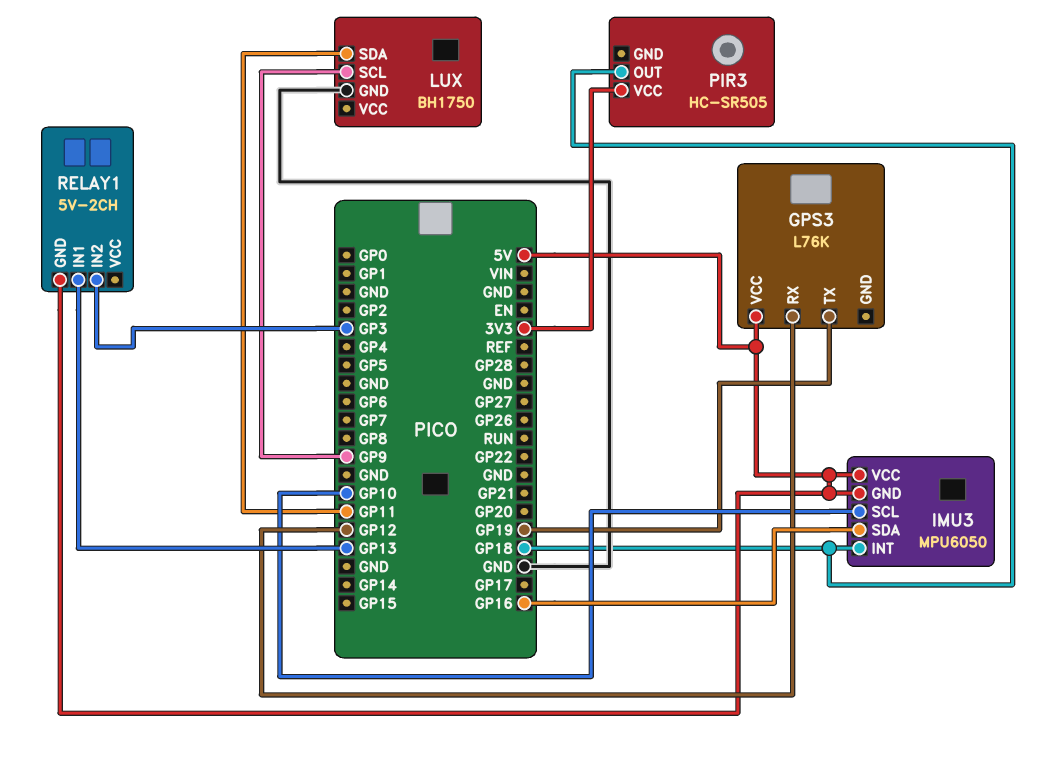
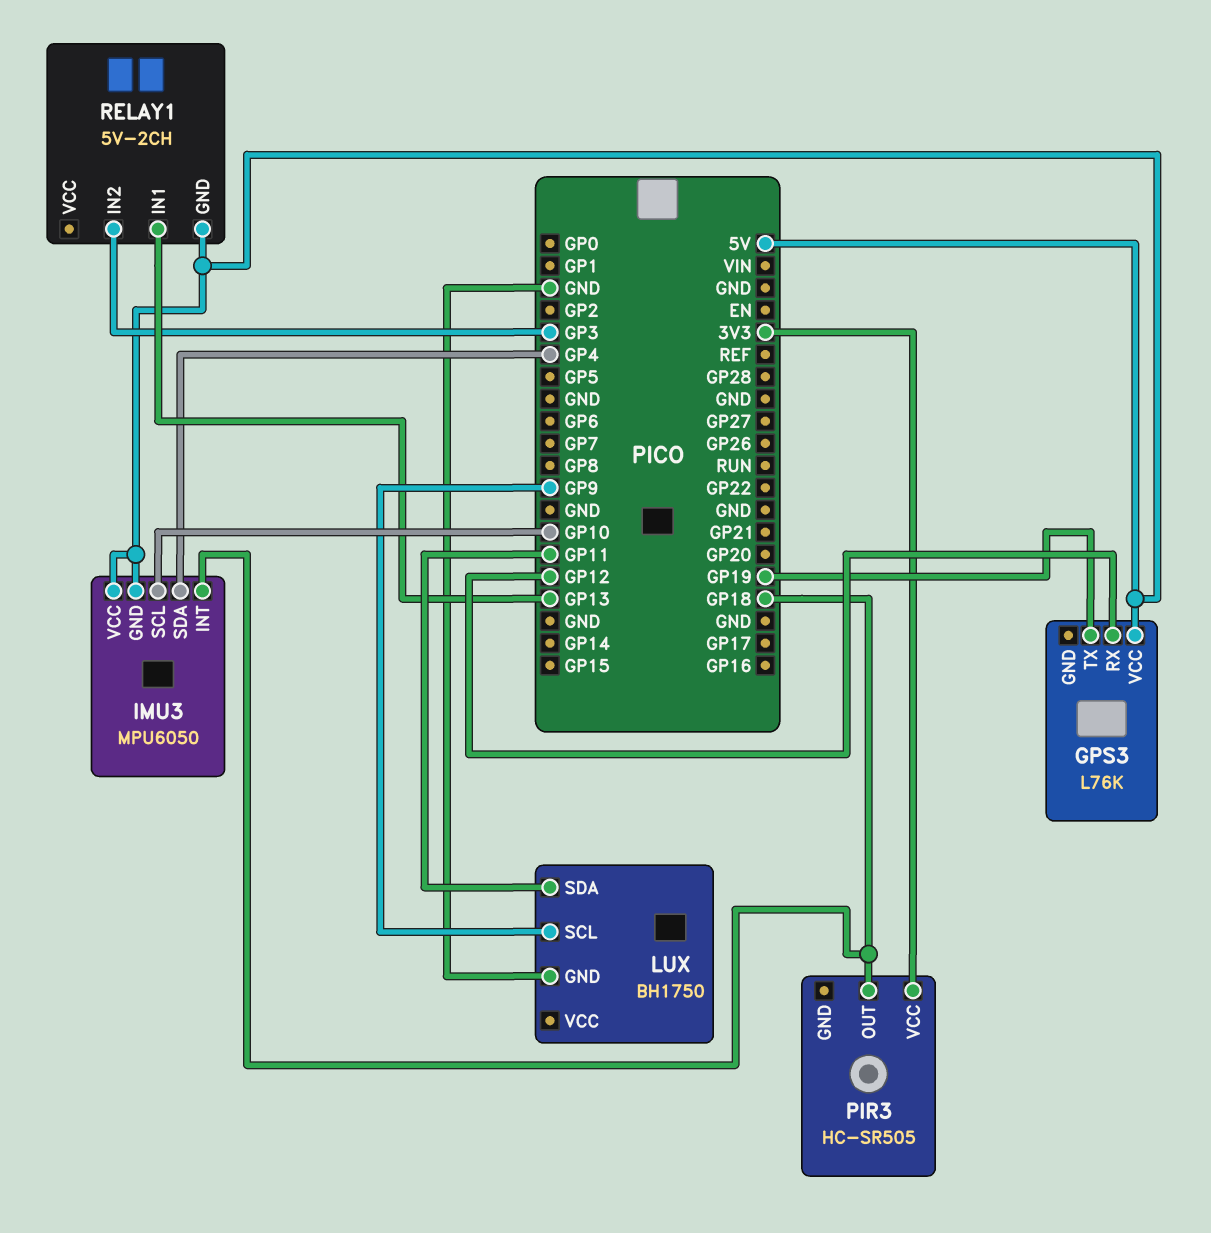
IMU3 pin SDA: GP16 -> GP4

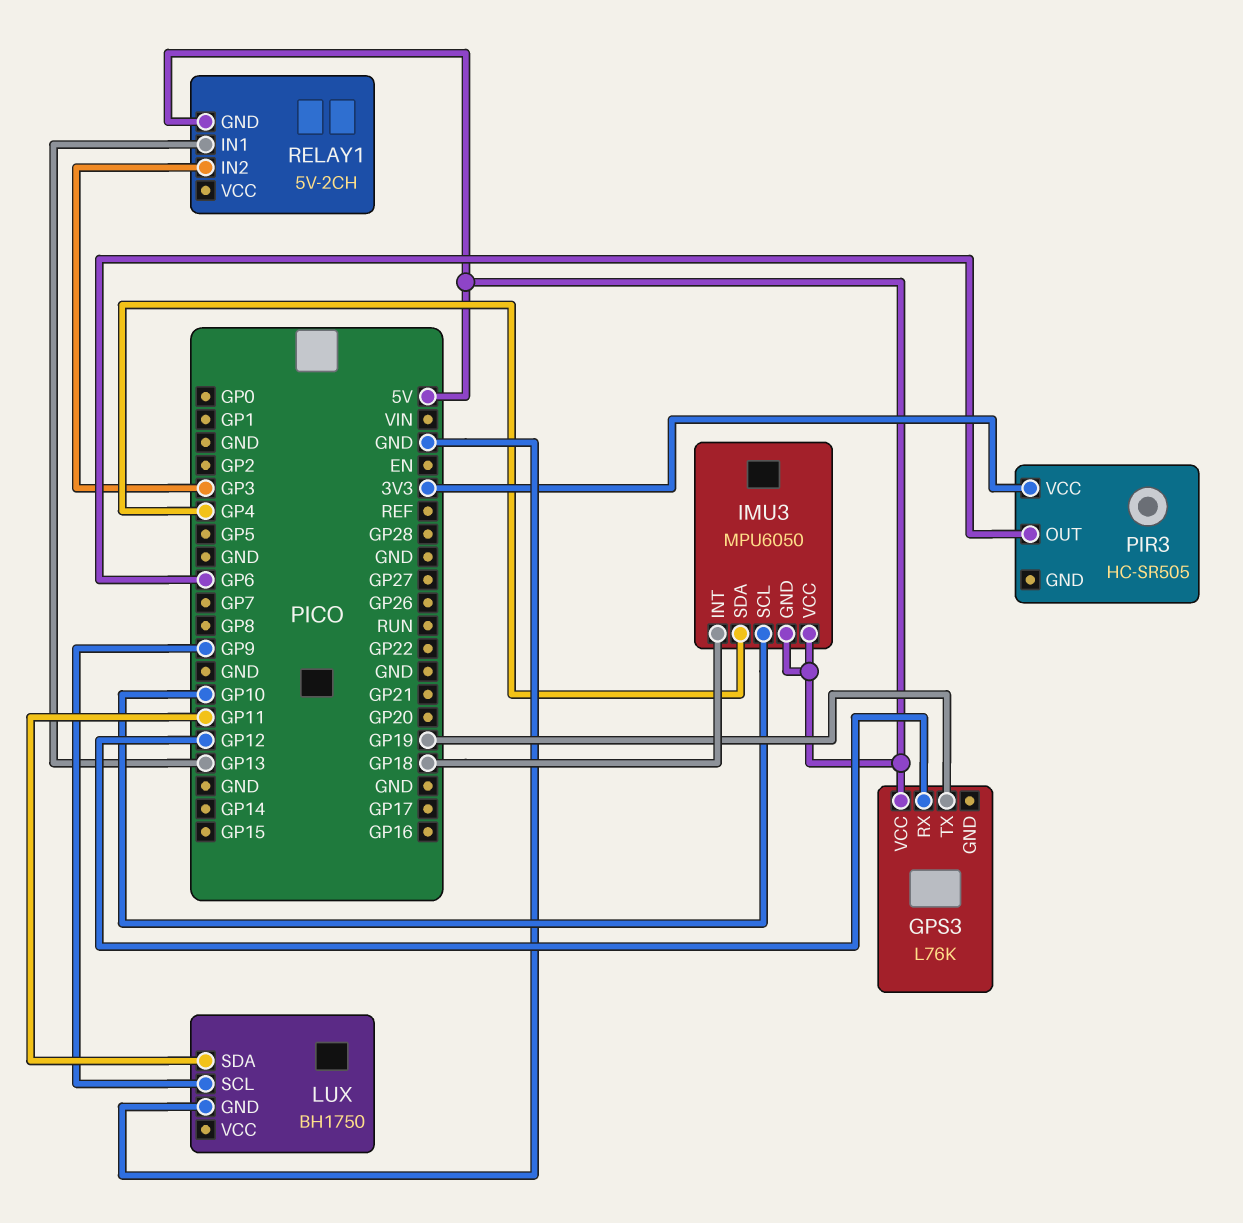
PIR3 pin OUT: GP18 -> GP6

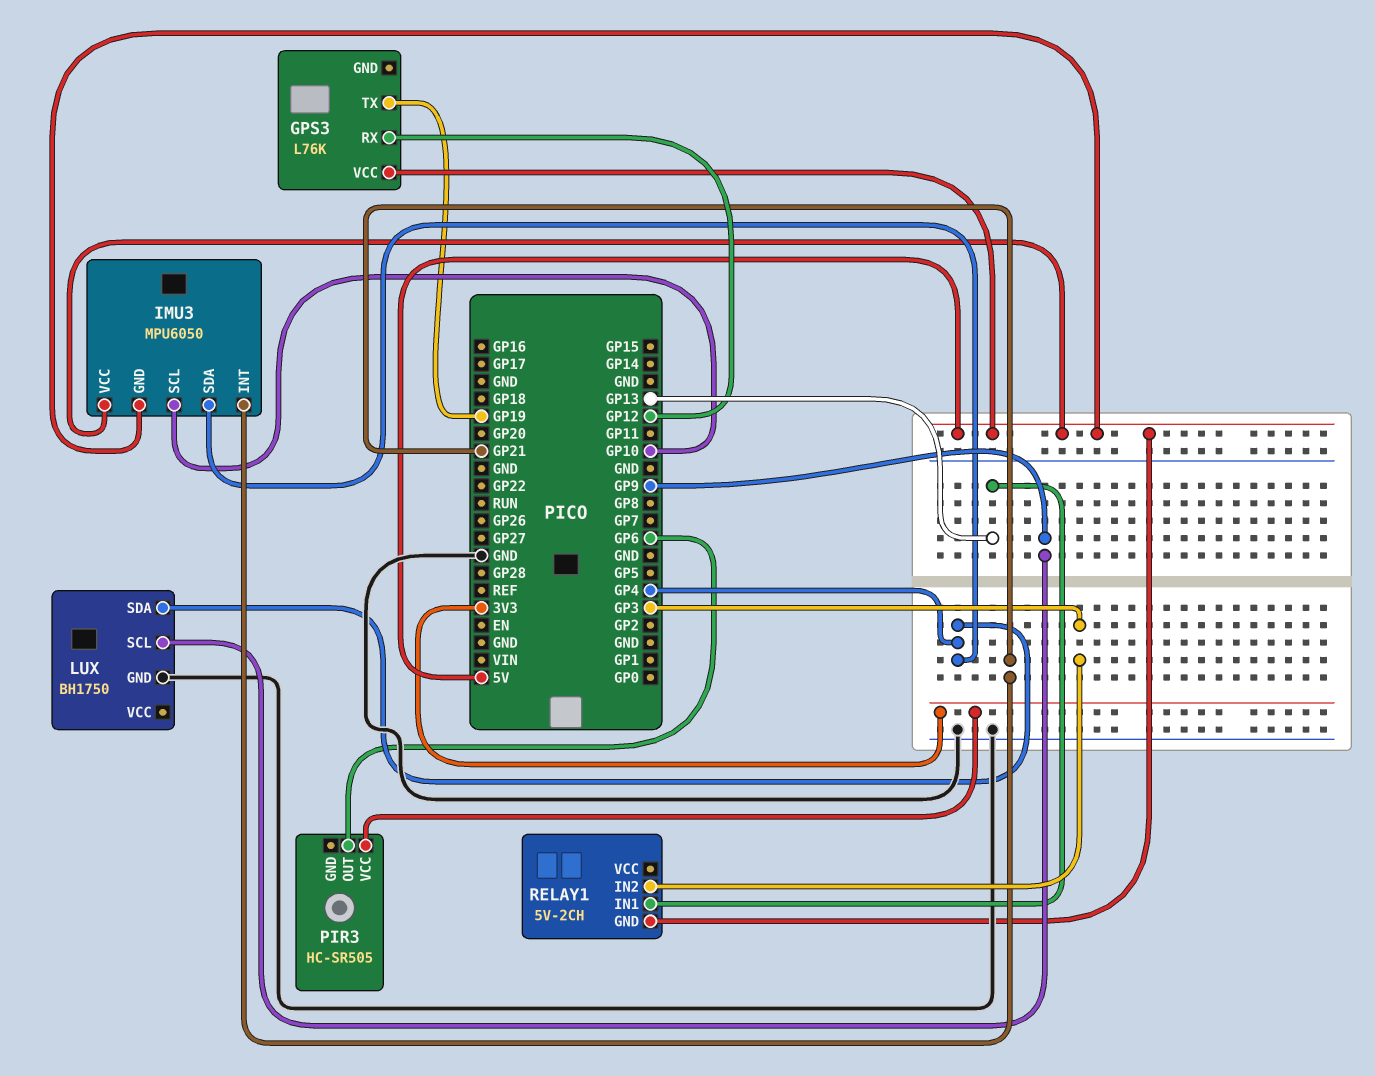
IMU3 pin INT: GP18 -> GP21
LUX pin SDA: GP11 -> GP4

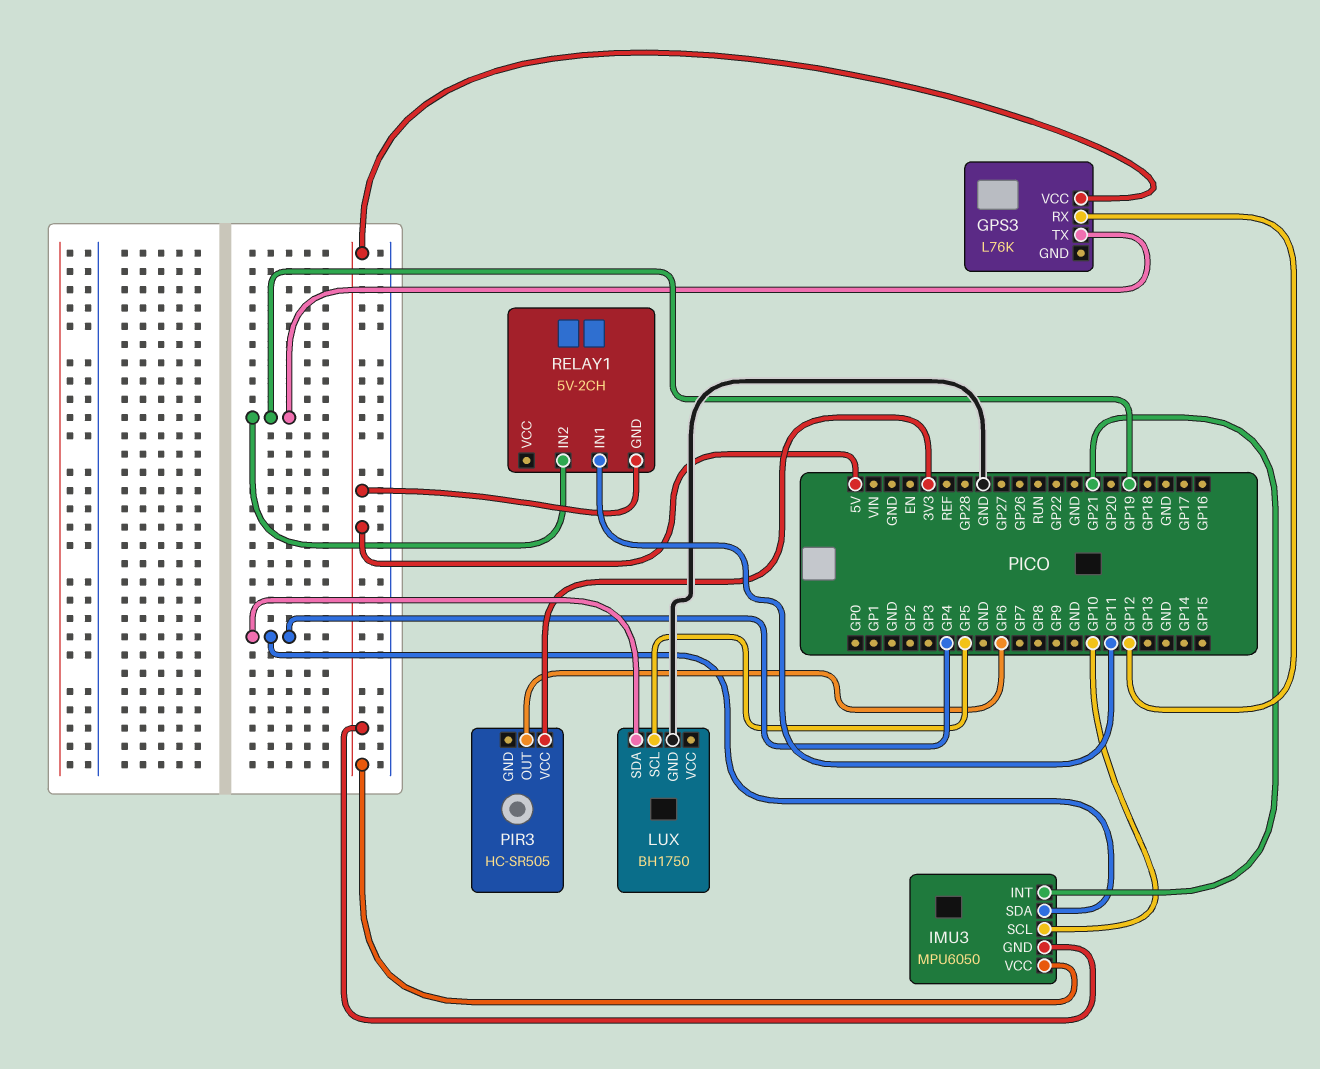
LUX pin SCL: GP9 -> GP5
RELAY1 pin IN1: GP13 -> GP11
RELAY1 pin IN2: GP3 -> GP19

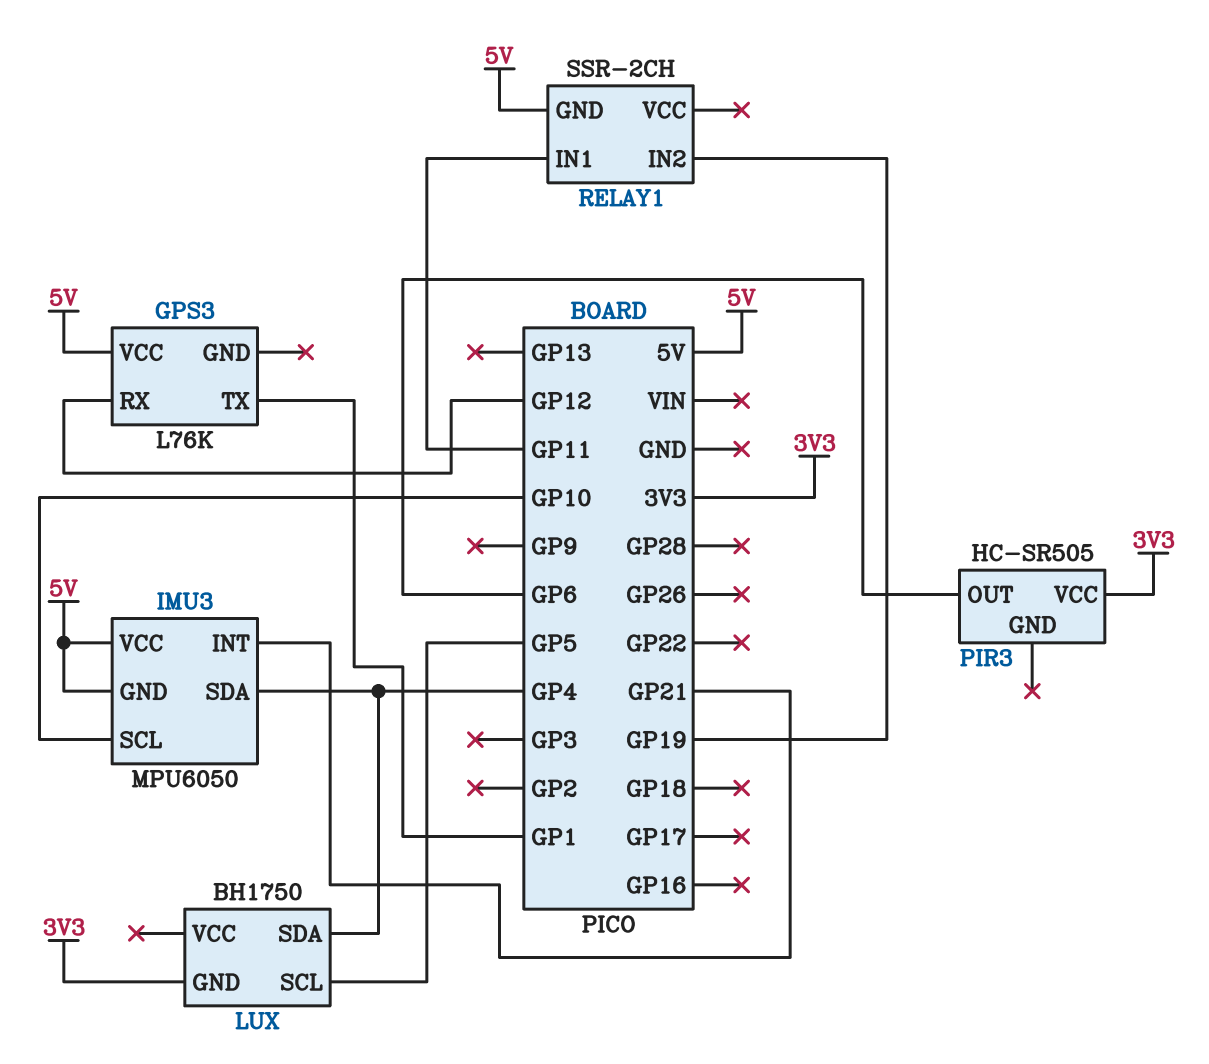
GPS3 pin TX: GP19 -> GP1
LUX pin GND: GND -> 3V3
RELAY1: 5V-2CH -> SSR-2CH

